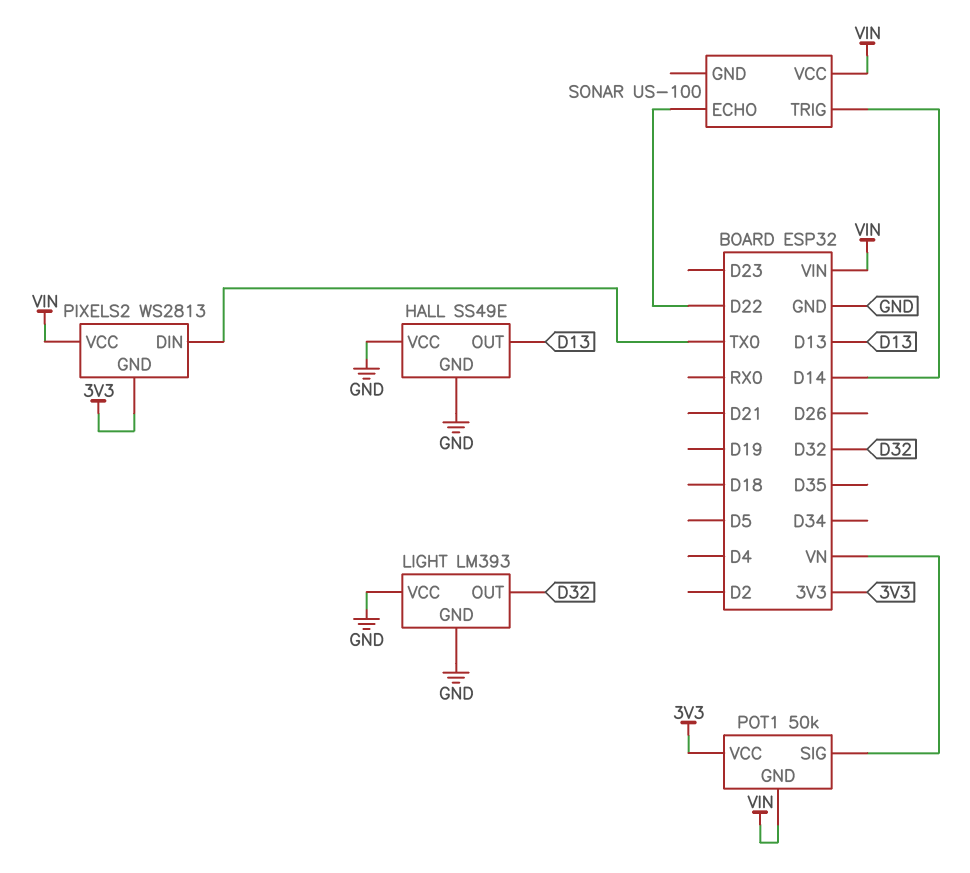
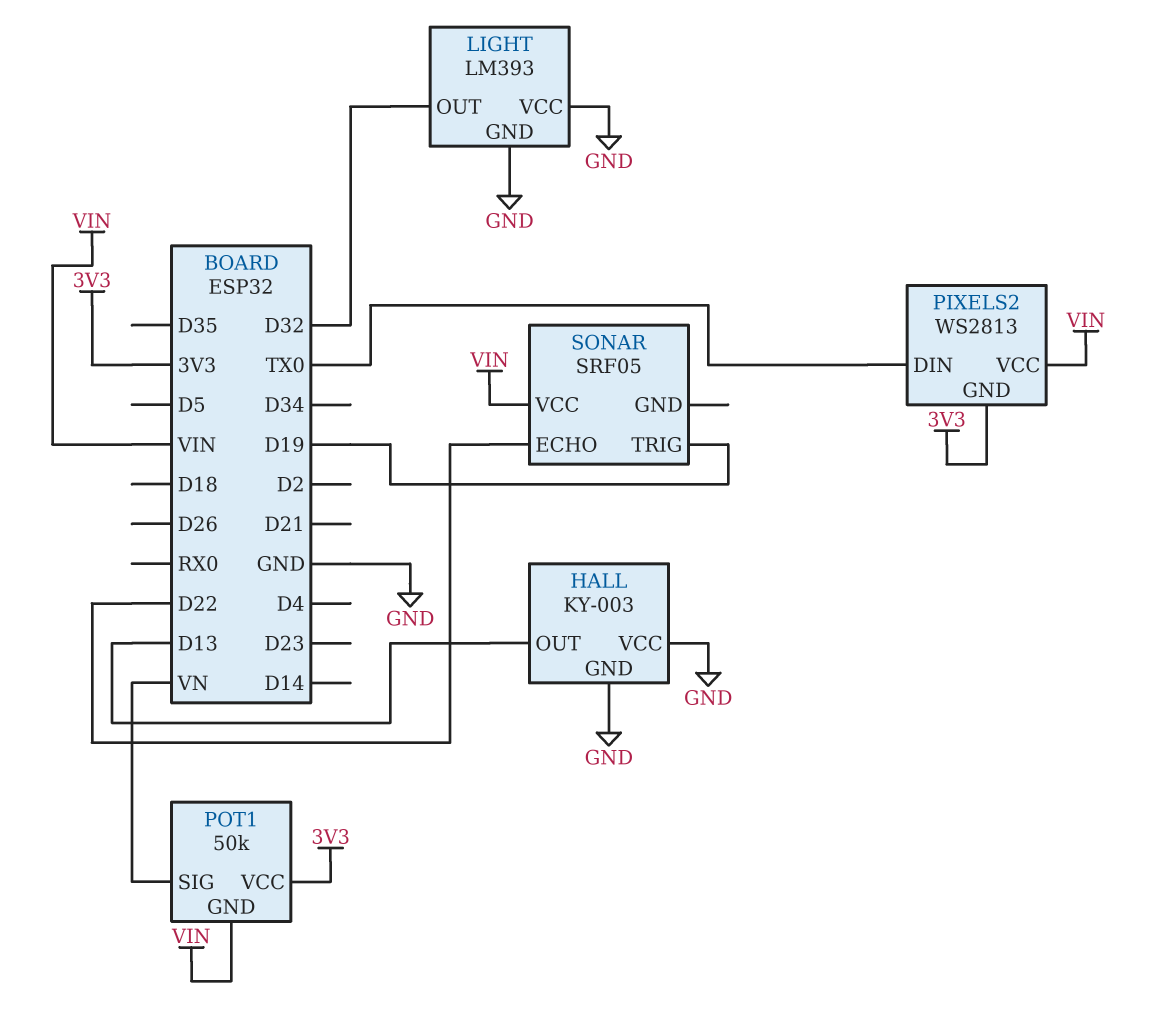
HALL: SS49E -> KY-003
SONAR: US-100 -> SRF05
SONAR pin TRIG: D14 -> D19

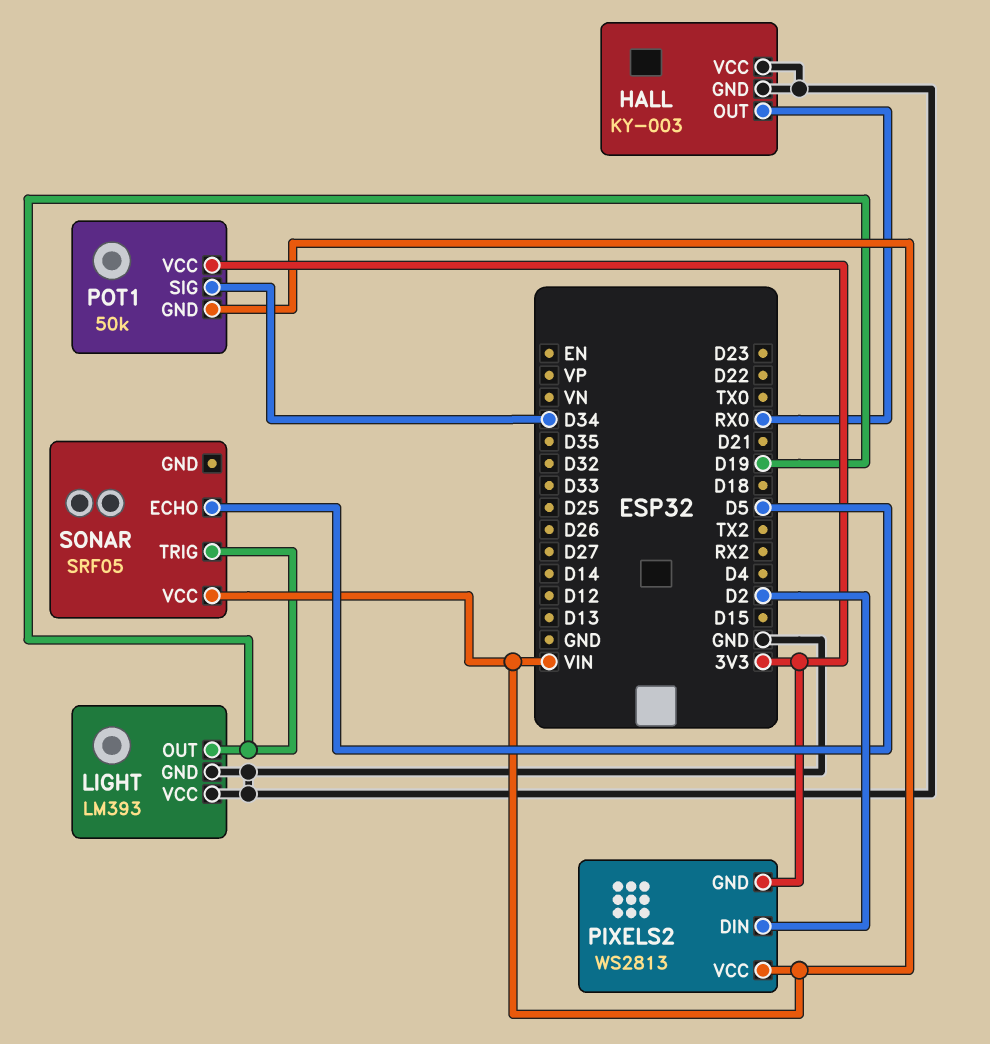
HALL pin OUT: D13 -> RX0
LIGHT pin OUT: D32 -> D19
PIXELS2 pin DIN: TX0 -> D2
POT1 pin SIG: VN -> D34
SONAR pin ECHO: D22 -> D5

